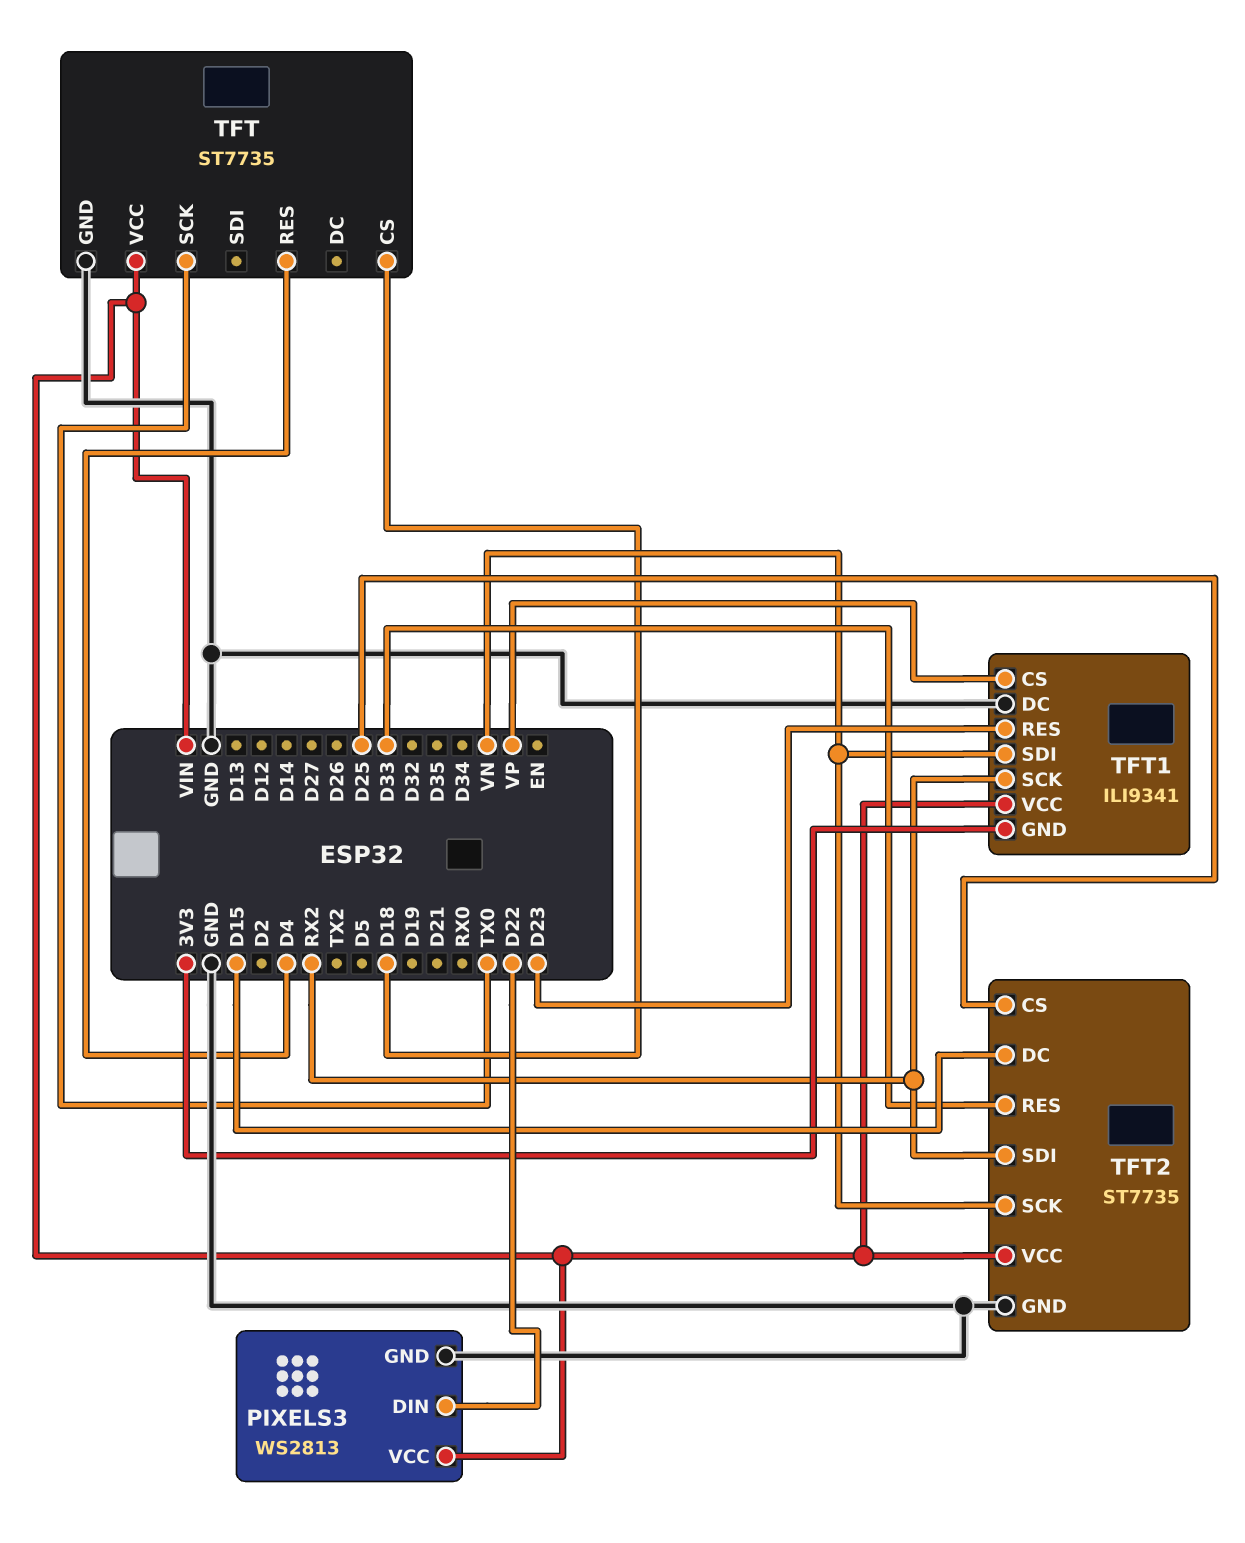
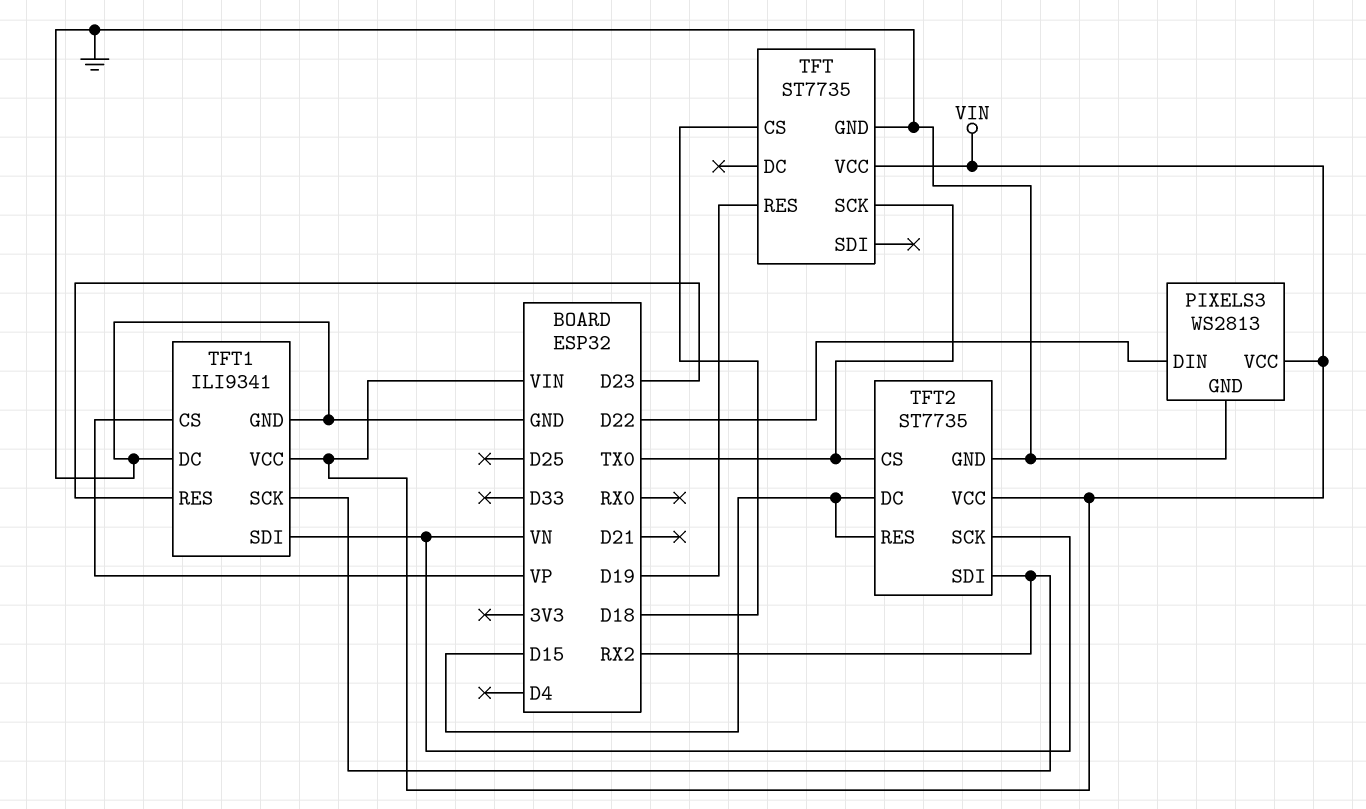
TFT pin RES: D4 -> D19
TFT1 pin GND: 3V3 -> GND
TFT2 pin CS: D25 -> TX0
TFT2 pin RES: D33 -> D15

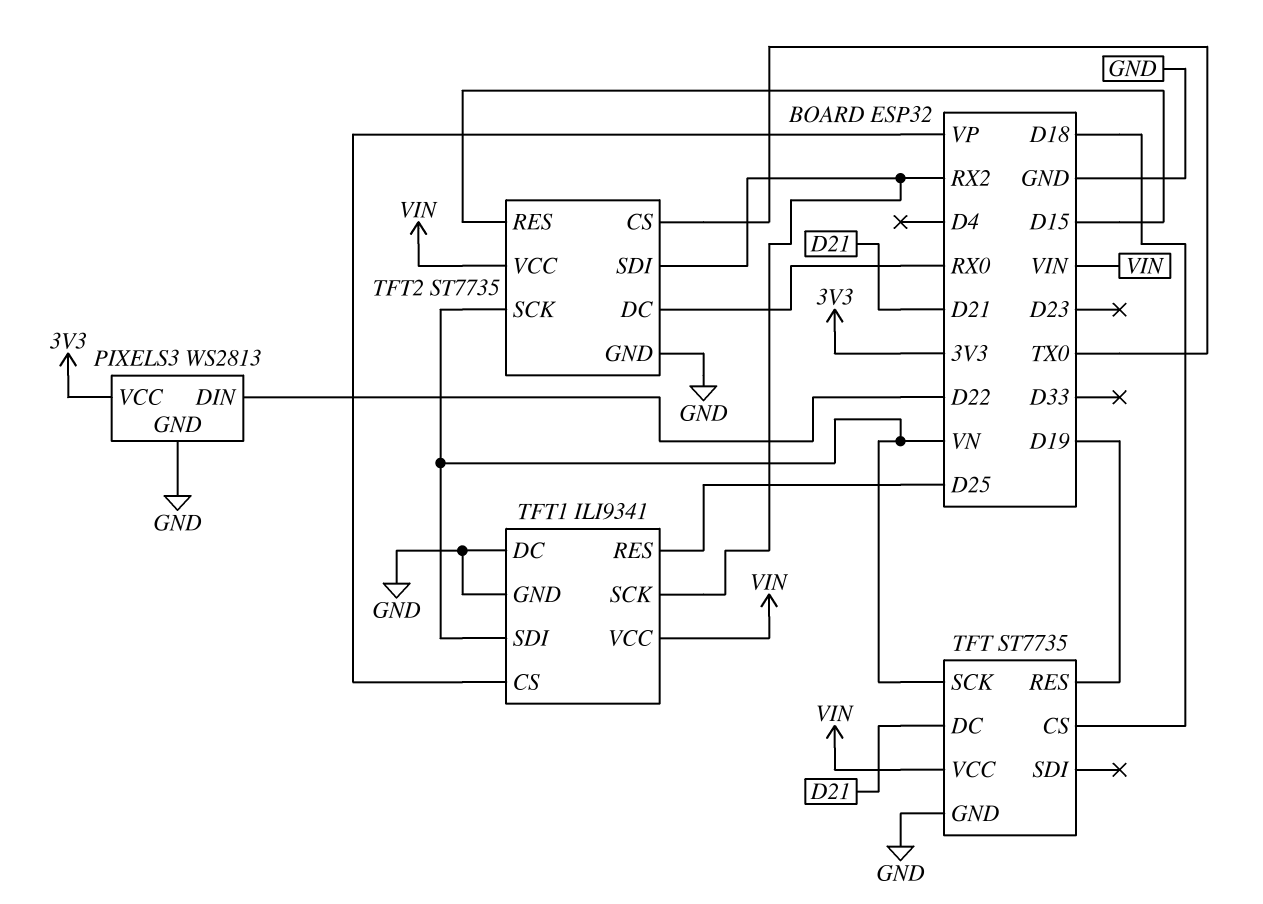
PIXELS3 pin VCC: VIN -> 3V3
TFT pin DC: none -> D21
TFT pin SCK: TX0 -> VN
TFT1 pin RES: D23 -> D25
TFT2 pin DC: D15 -> RX0

